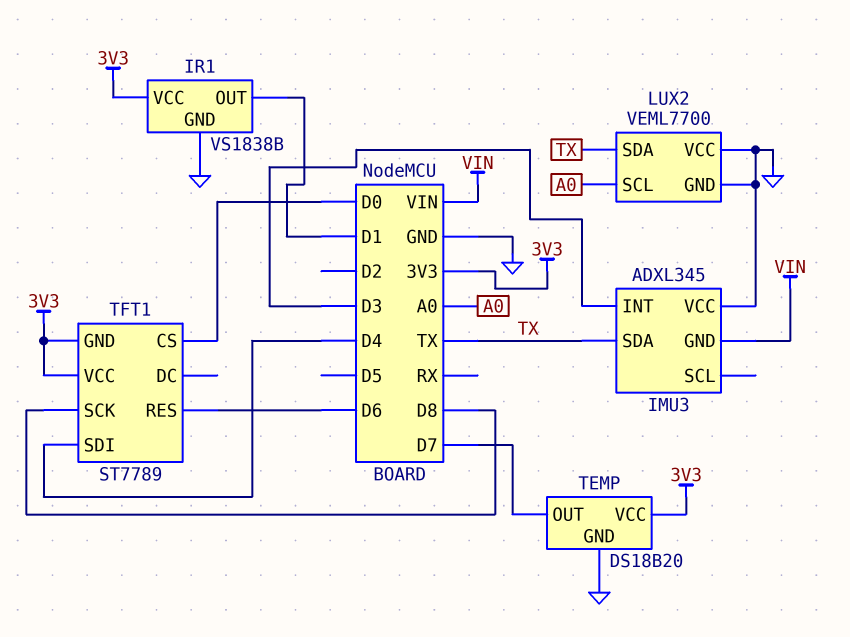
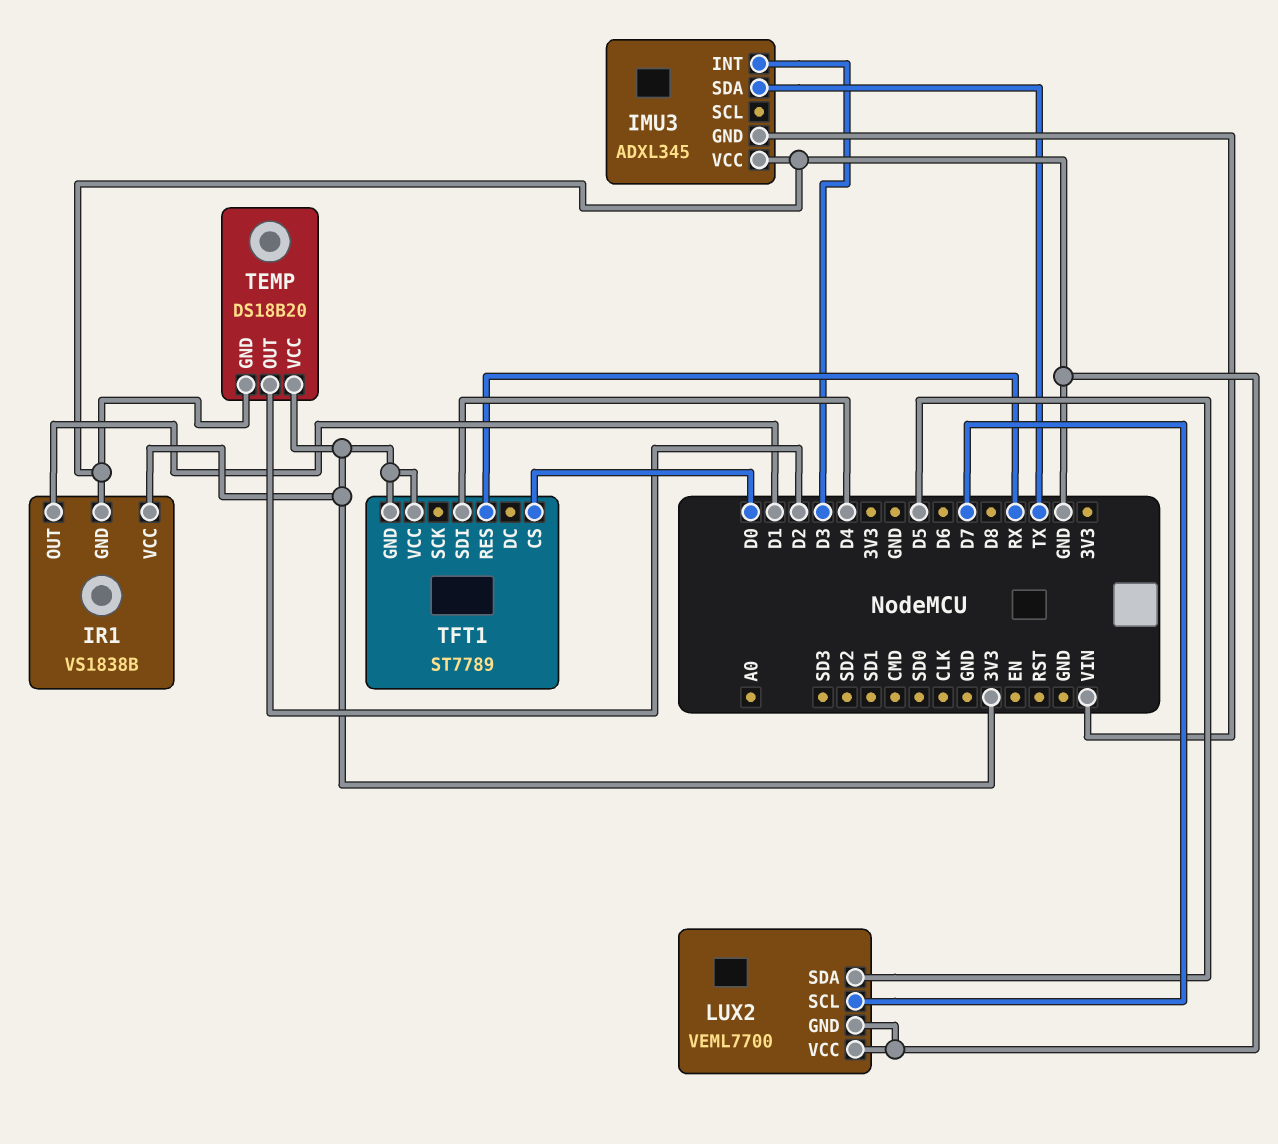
LUX2 pin SCL: A0 -> D7
LUX2 pin SDA: TX -> D5
TEMP pin OUT: D7 -> D2
TFT1 pin RES: D6 -> RX
TFT1 pin SCK: D8 -> none

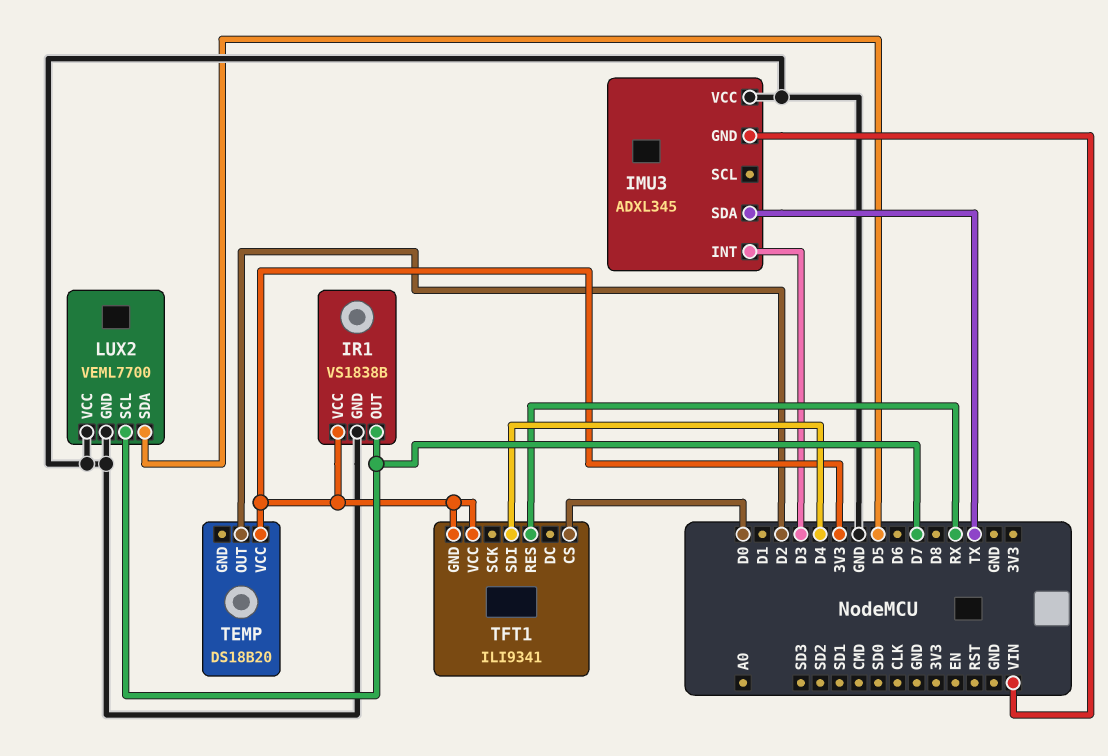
IR1 pin OUT: D1 -> D7
TEMP pin GND: GND -> none
TFT1: ST7789 -> ILI9341

